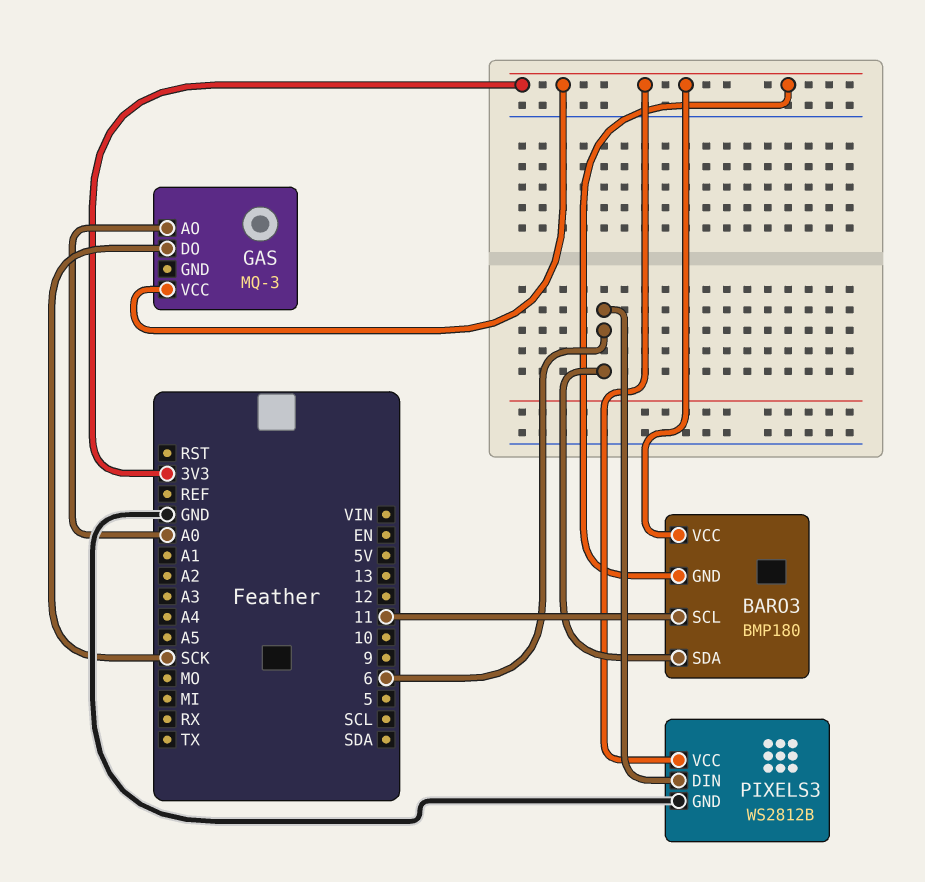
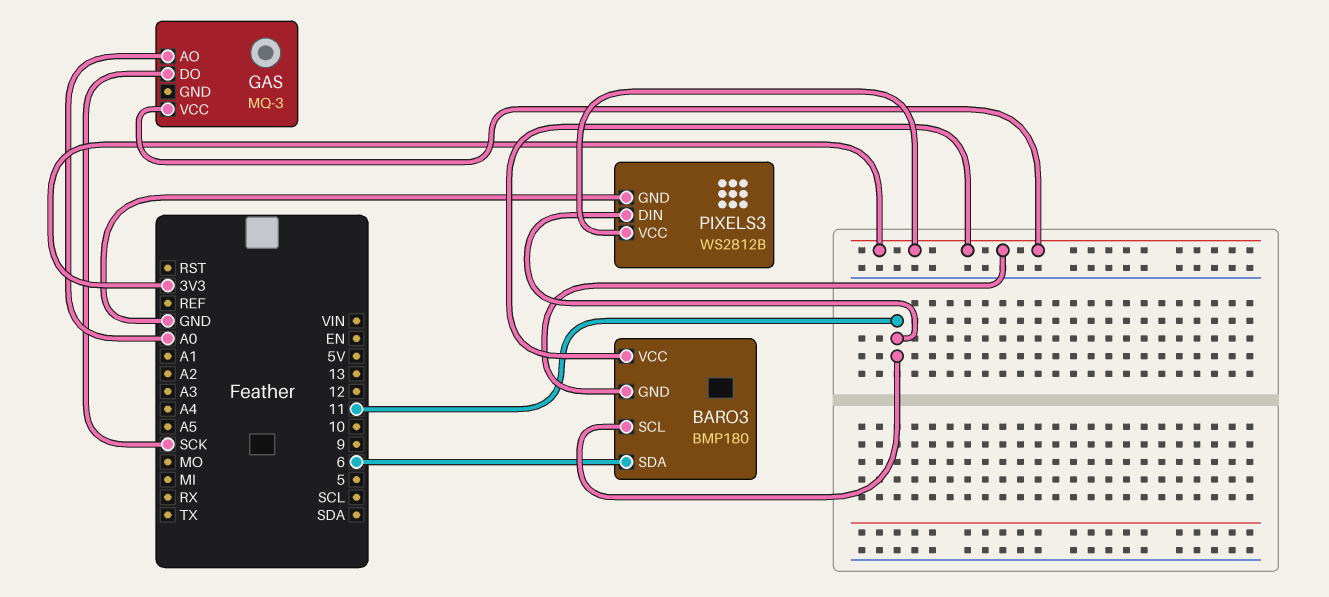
PIXELS3 pin DIN: 6 -> 11

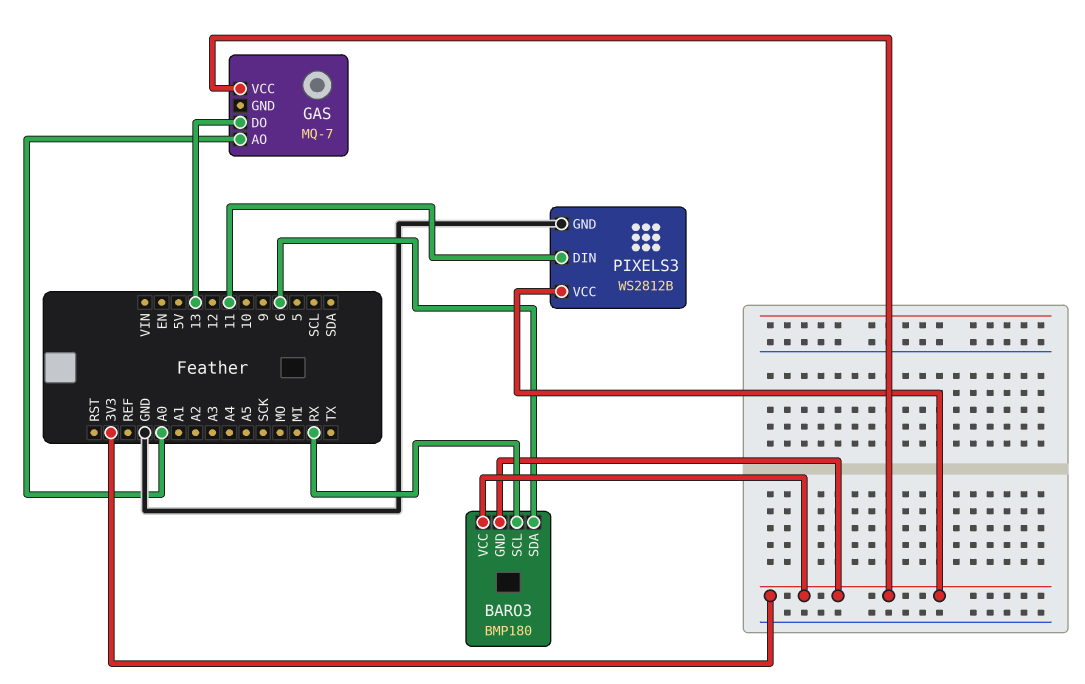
BARO3 pin SCL: 11 -> RX
GAS: MQ-3 -> MQ-7
GAS pin DO: SCK -> 13

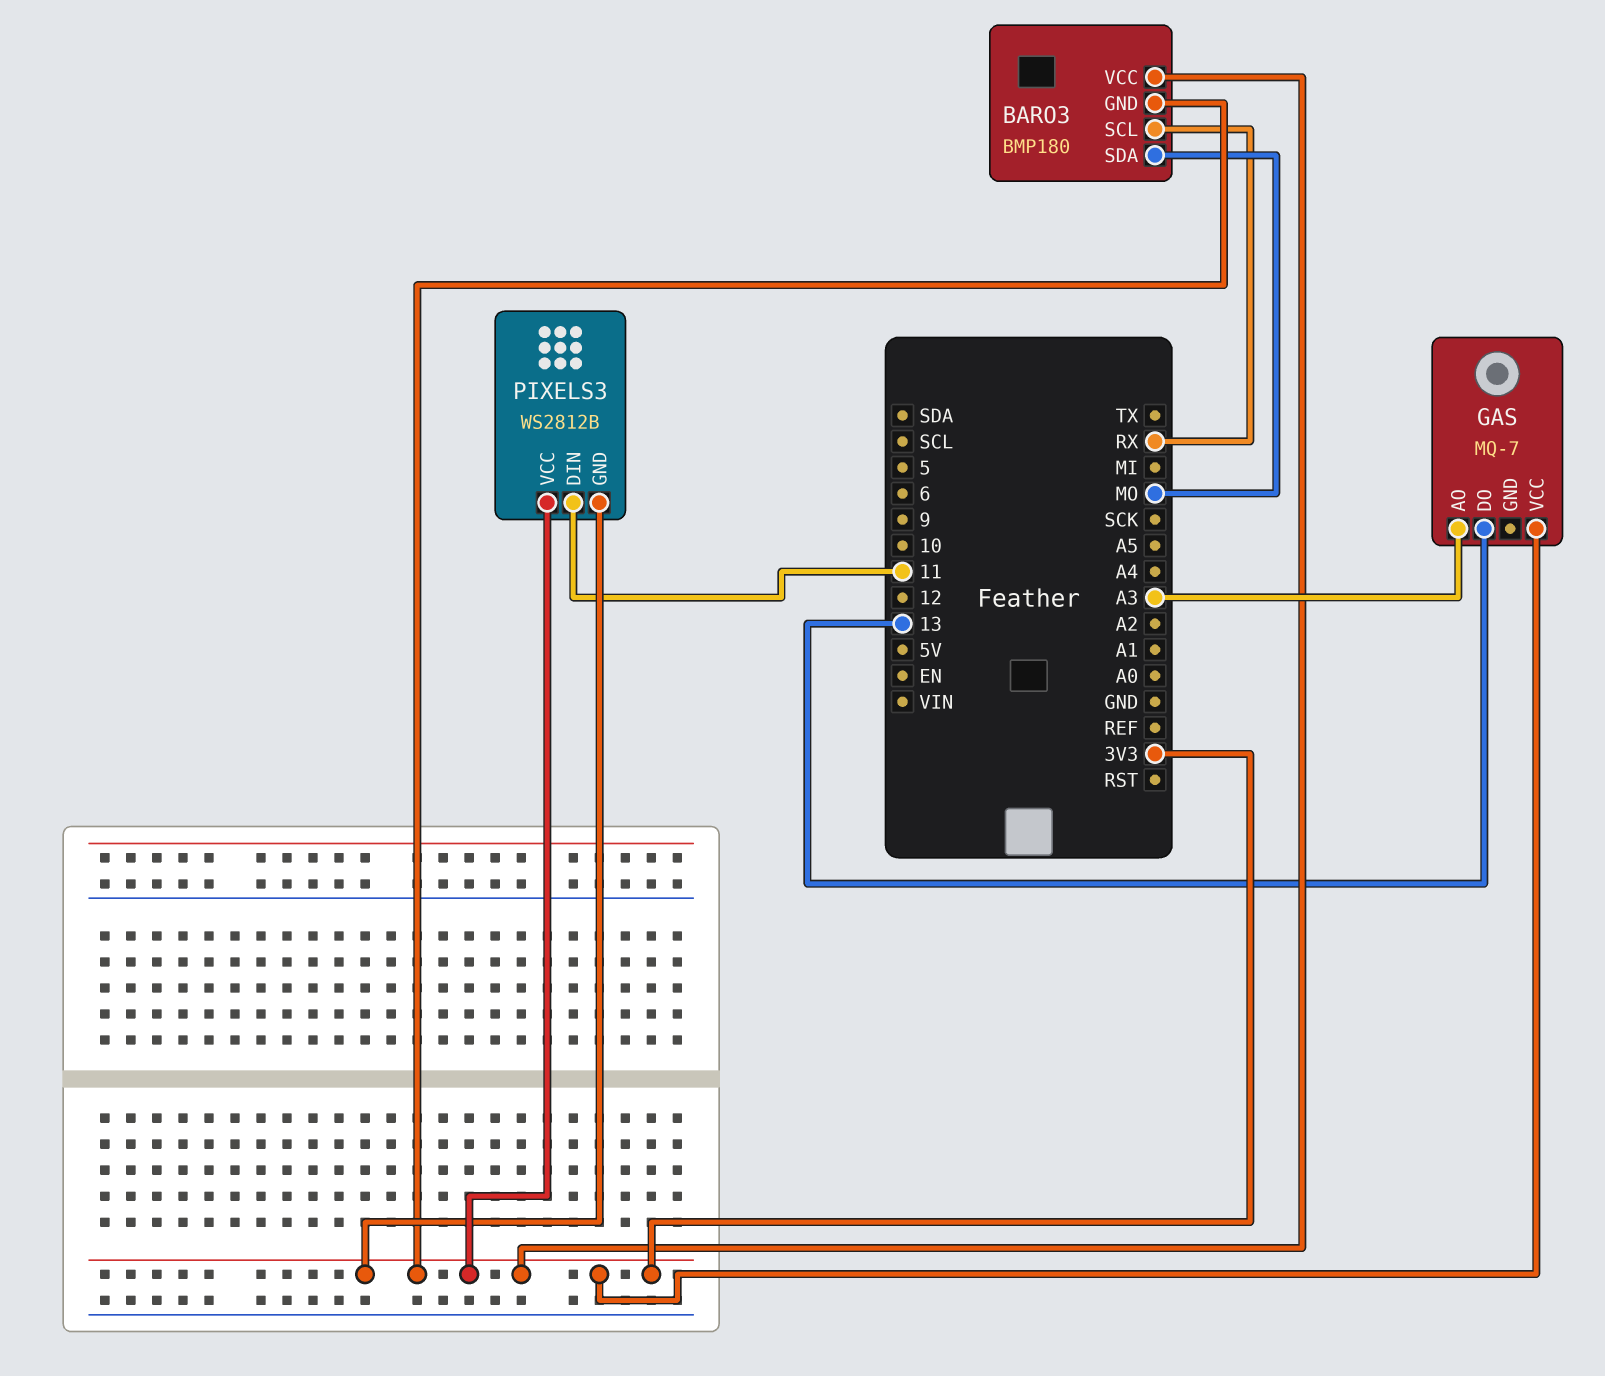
BARO3 pin SDA: 6 -> MO
GAS pin AO: A0 -> A3
PIXELS3 pin GND: GND -> 3V3

